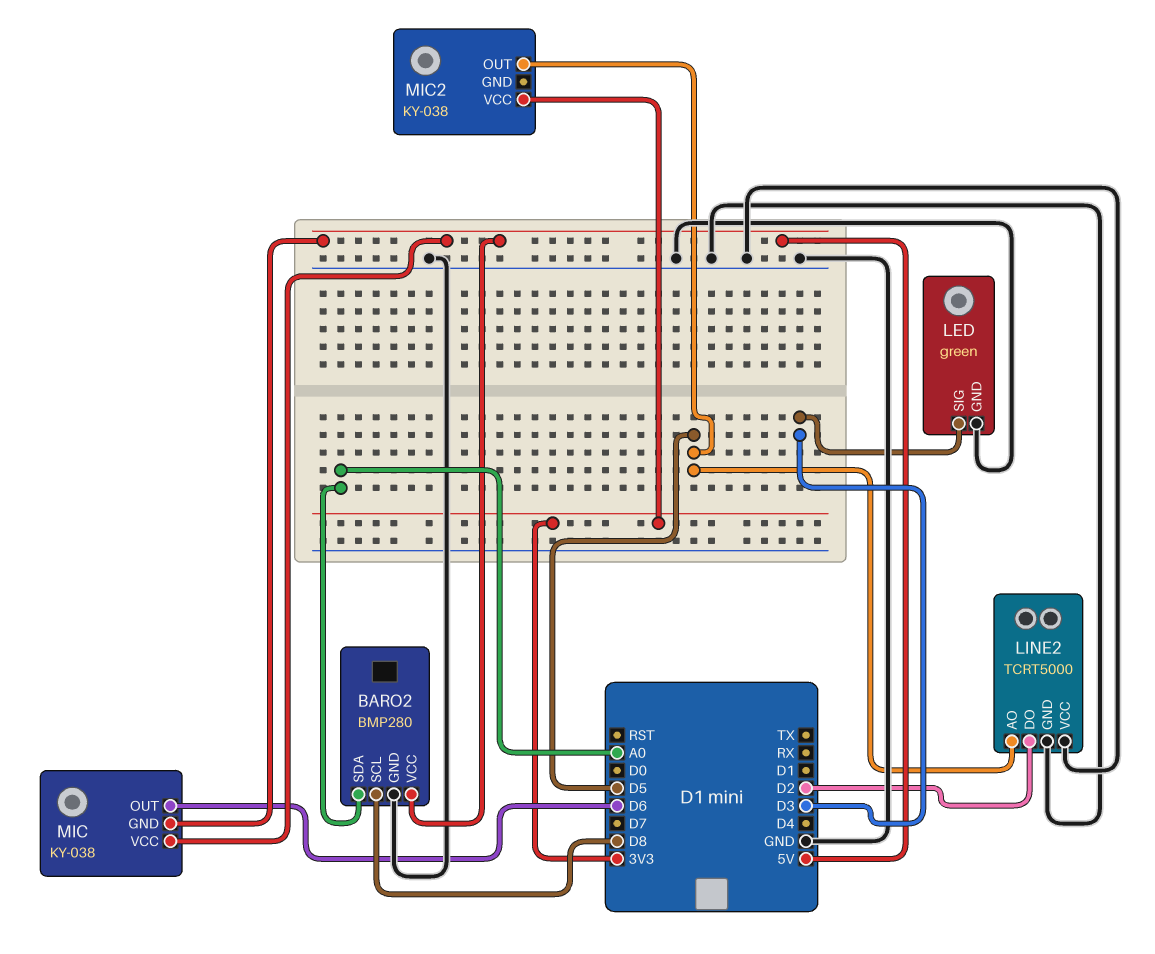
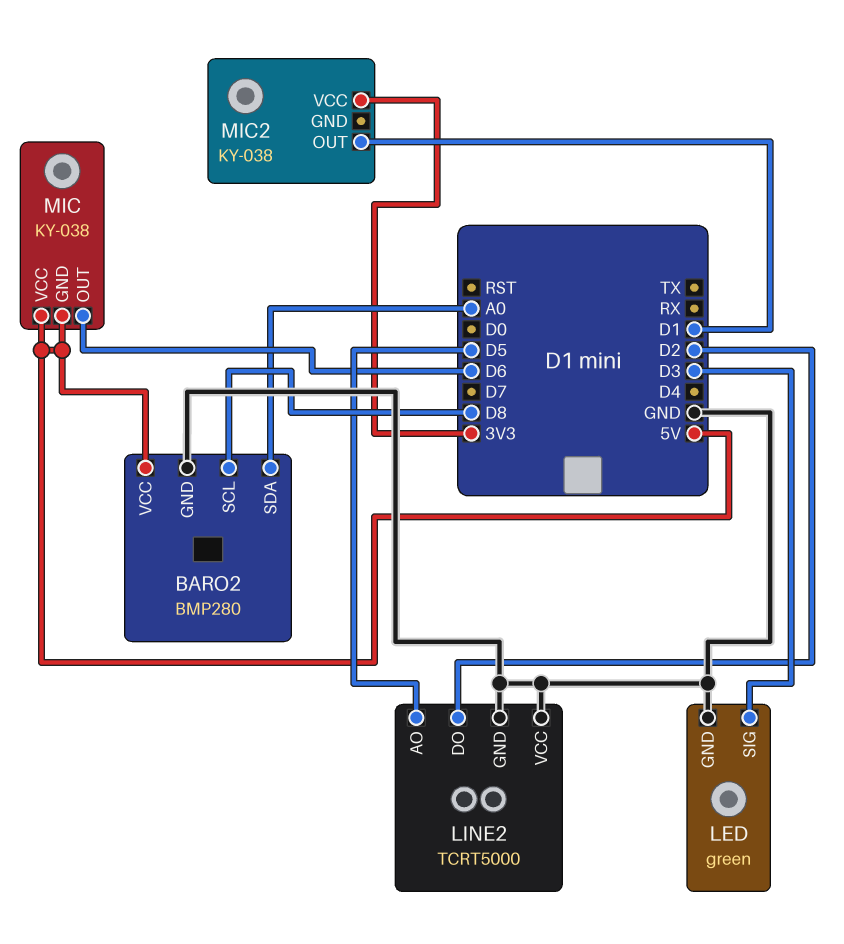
MIC2 pin OUT: D5 -> D1

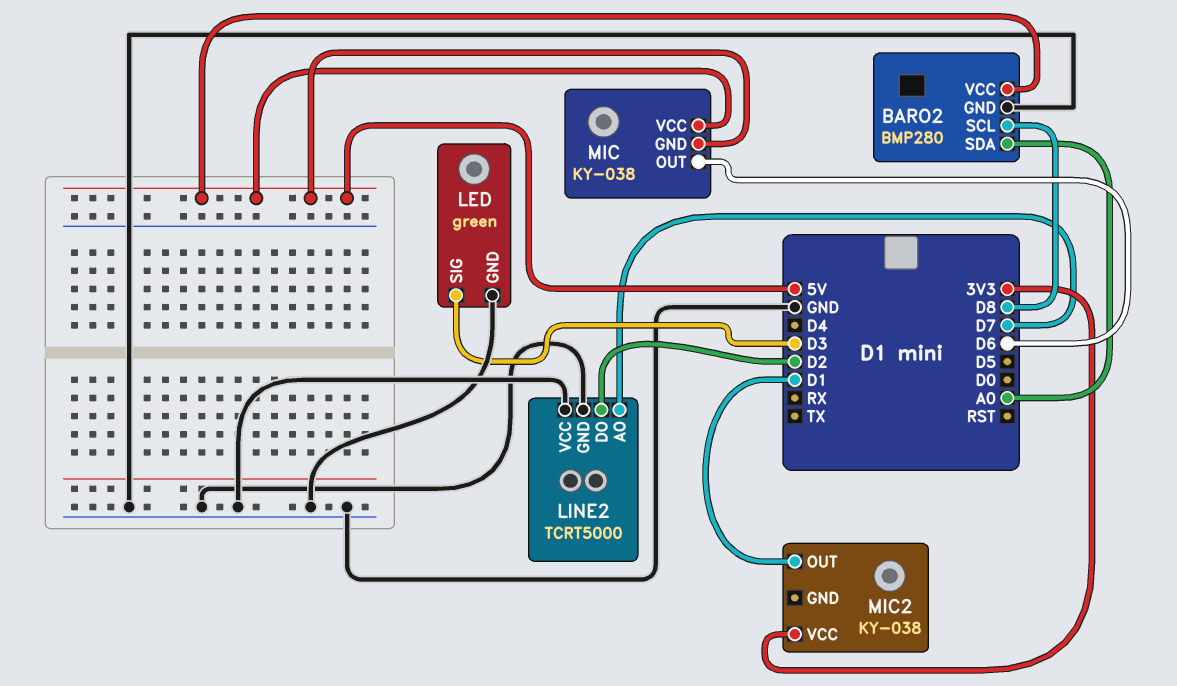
LINE2 pin AO: D5 -> D7

